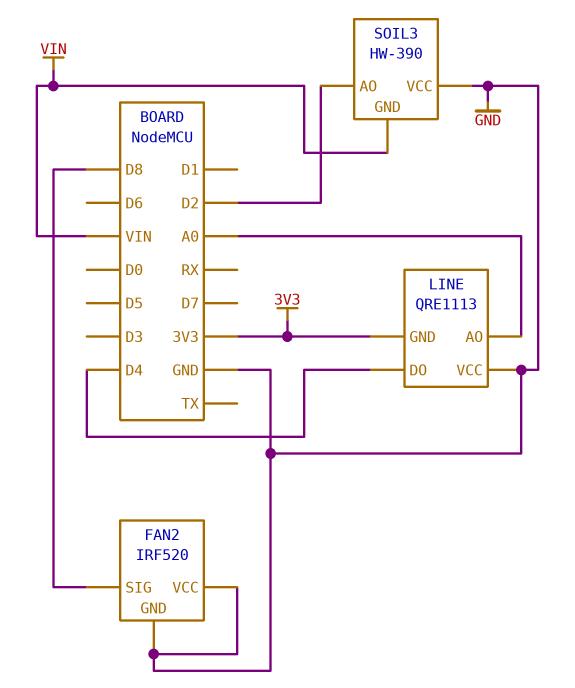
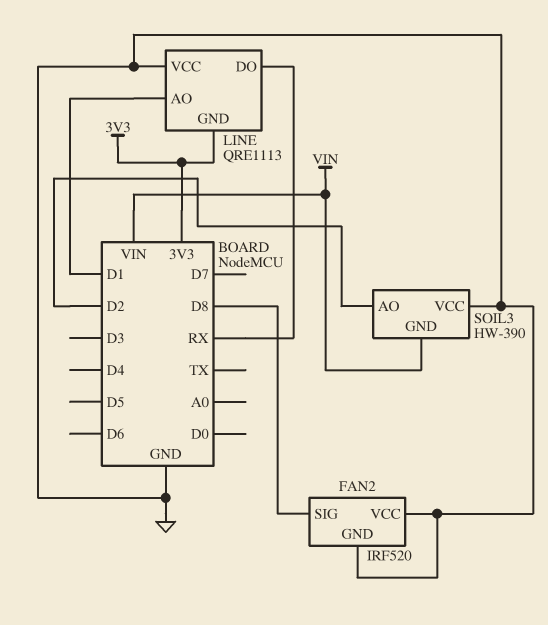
LINE pin AO: A0 -> D1
LINE pin DO: D4 -> RX

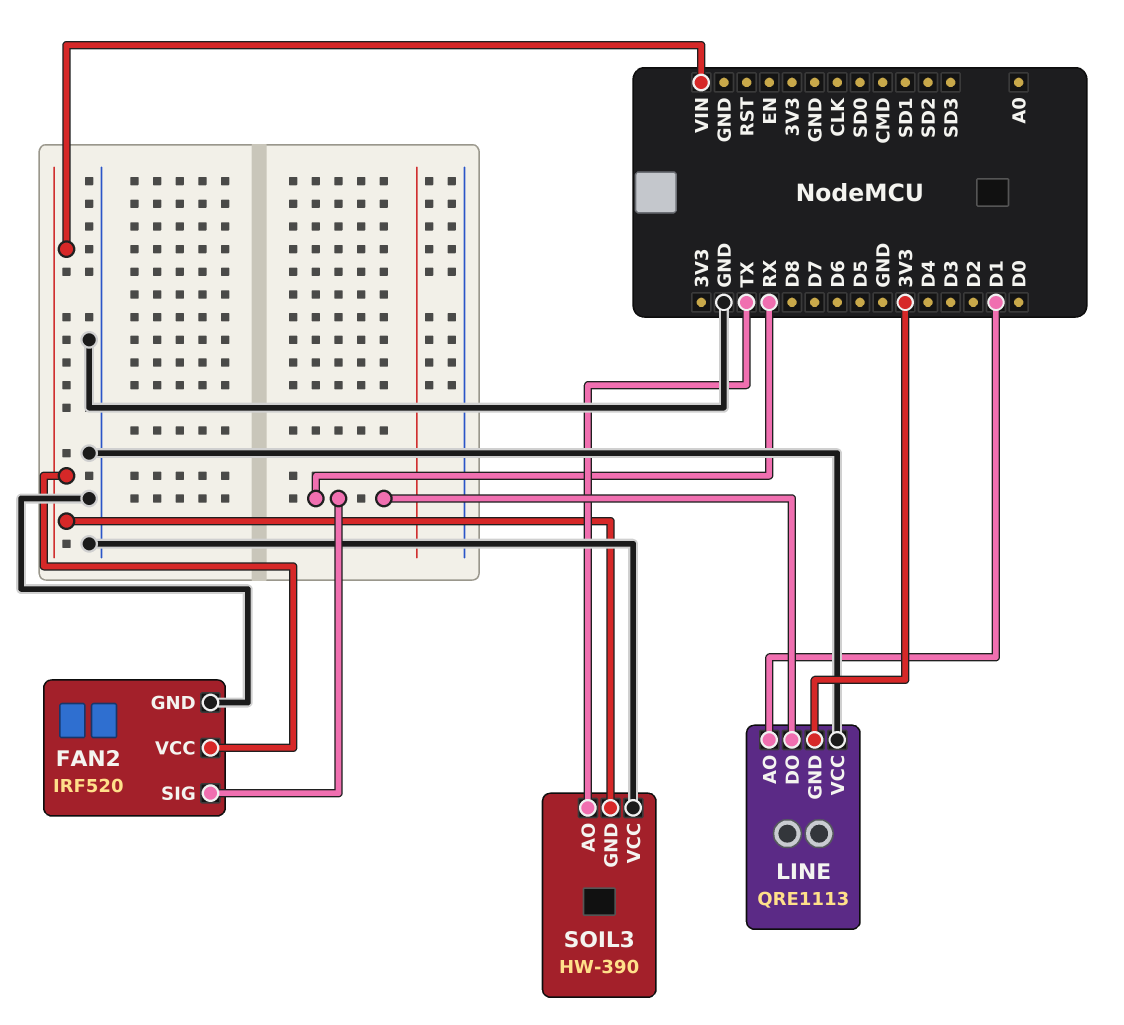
FAN2 pin SIG: D8 -> RX
FAN2 pin VCC: GND -> VIN
SOIL3 pin AO: D2 -> TX

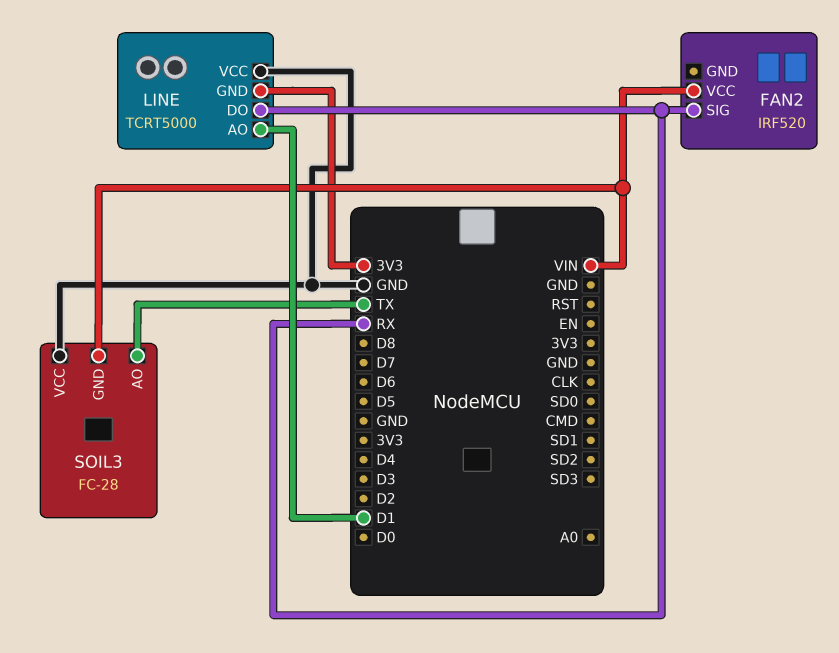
FAN2 pin GND: GND -> none
LINE: QRE1113 -> TCRT5000
SOIL3: HW-390 -> FC-28

